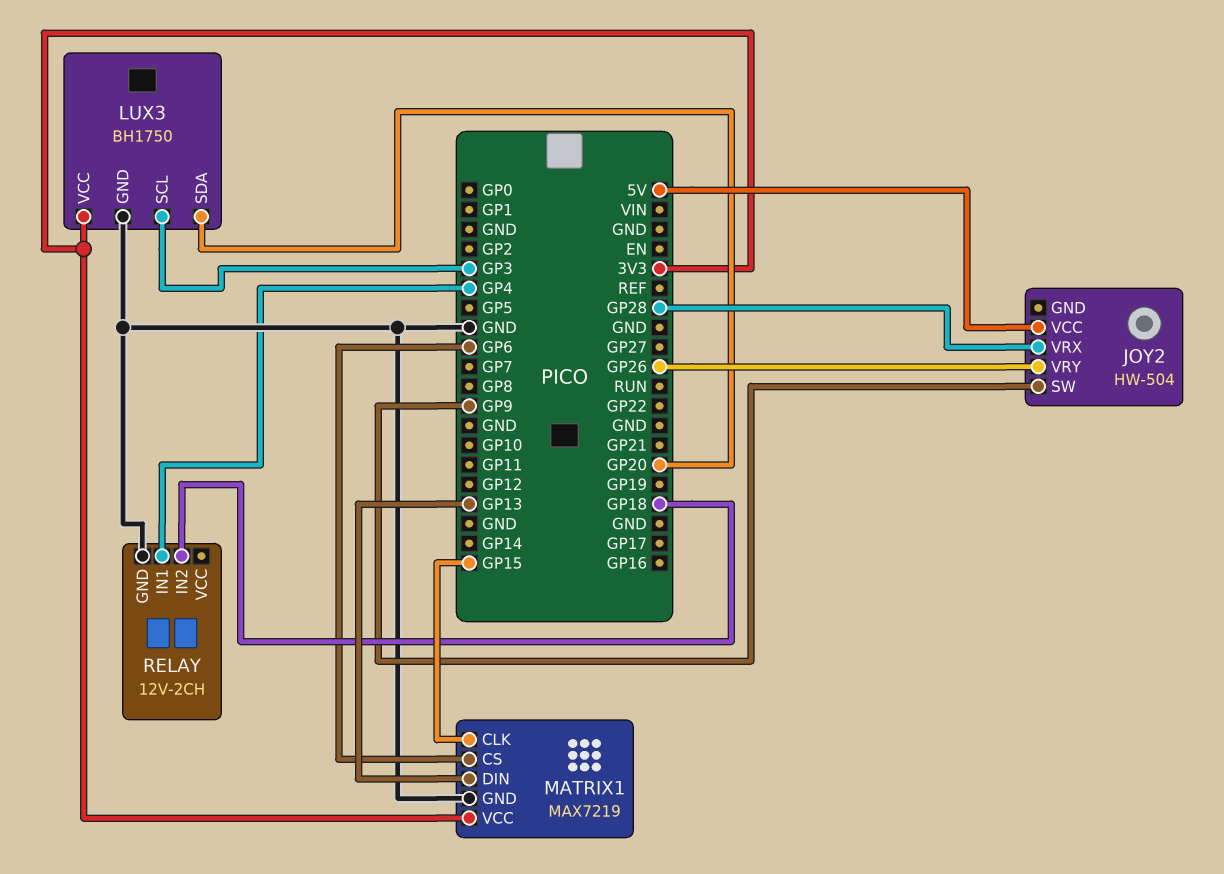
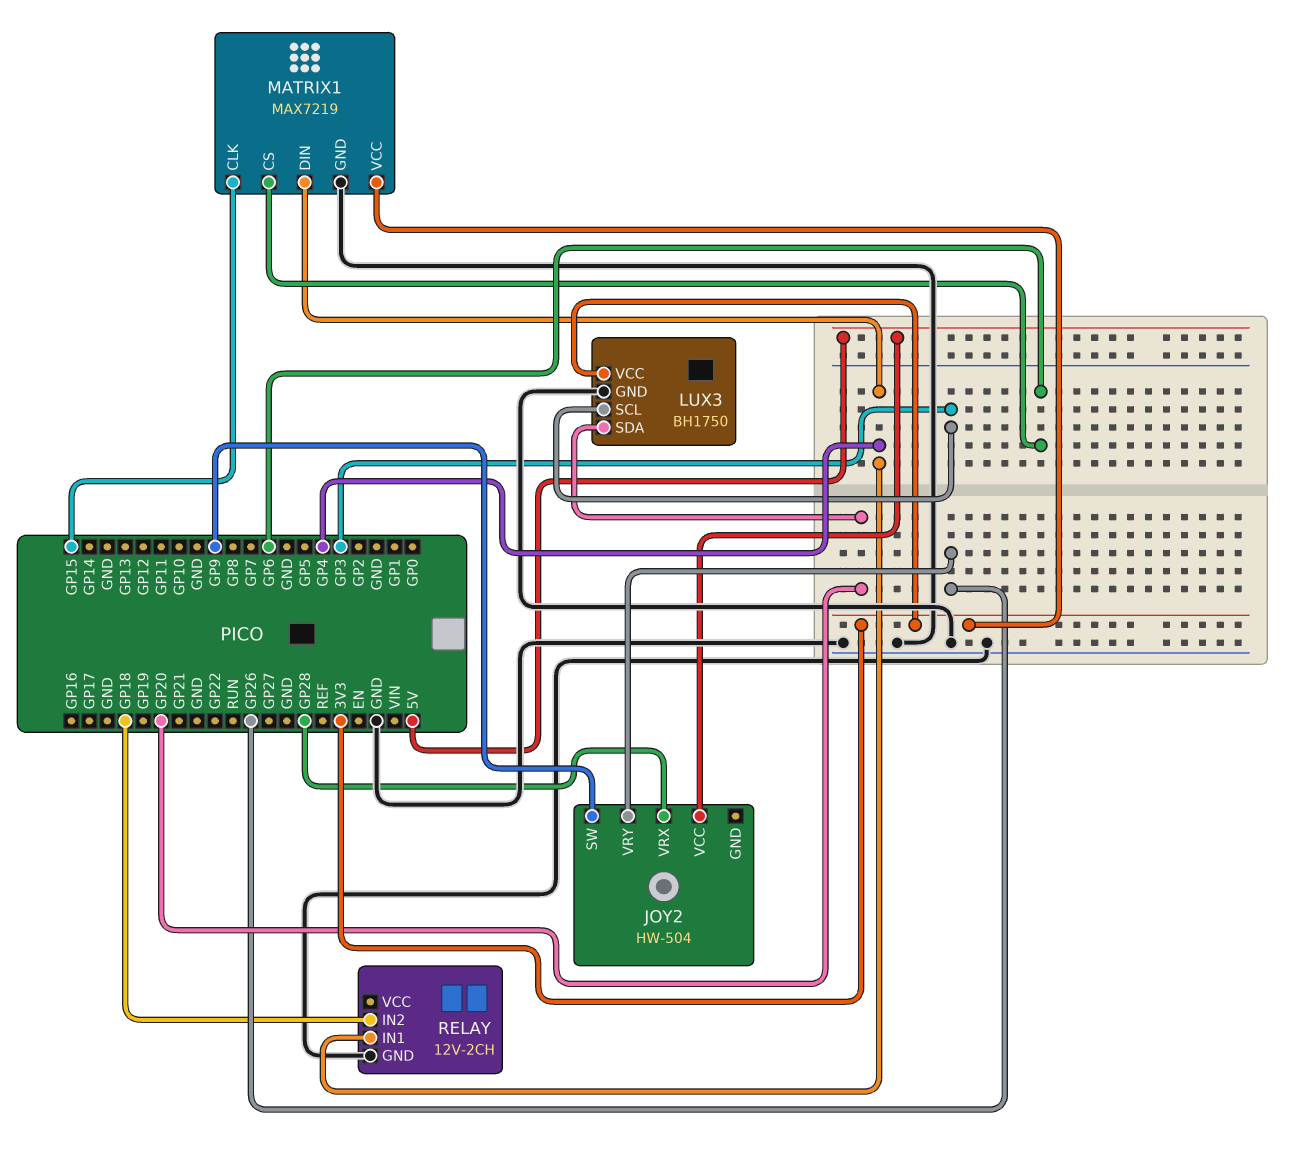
MATRIX1 pin DIN: GP13 -> GP4

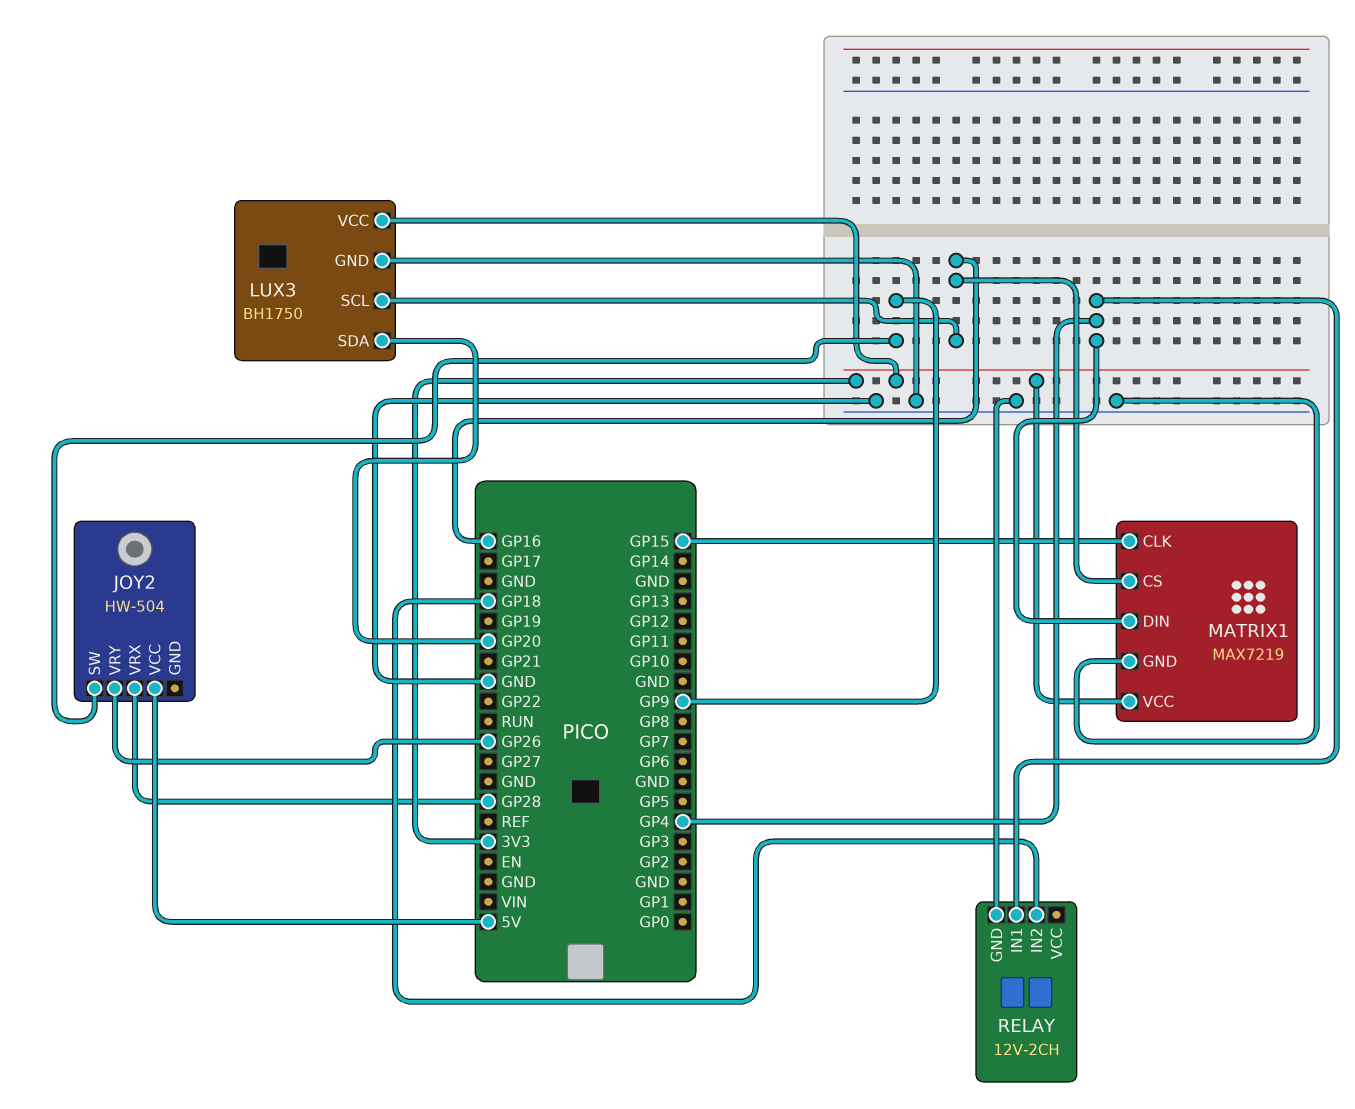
LUX3 pin SCL: GP3 -> GP16
MATRIX1 pin CS: GP6 -> GP16

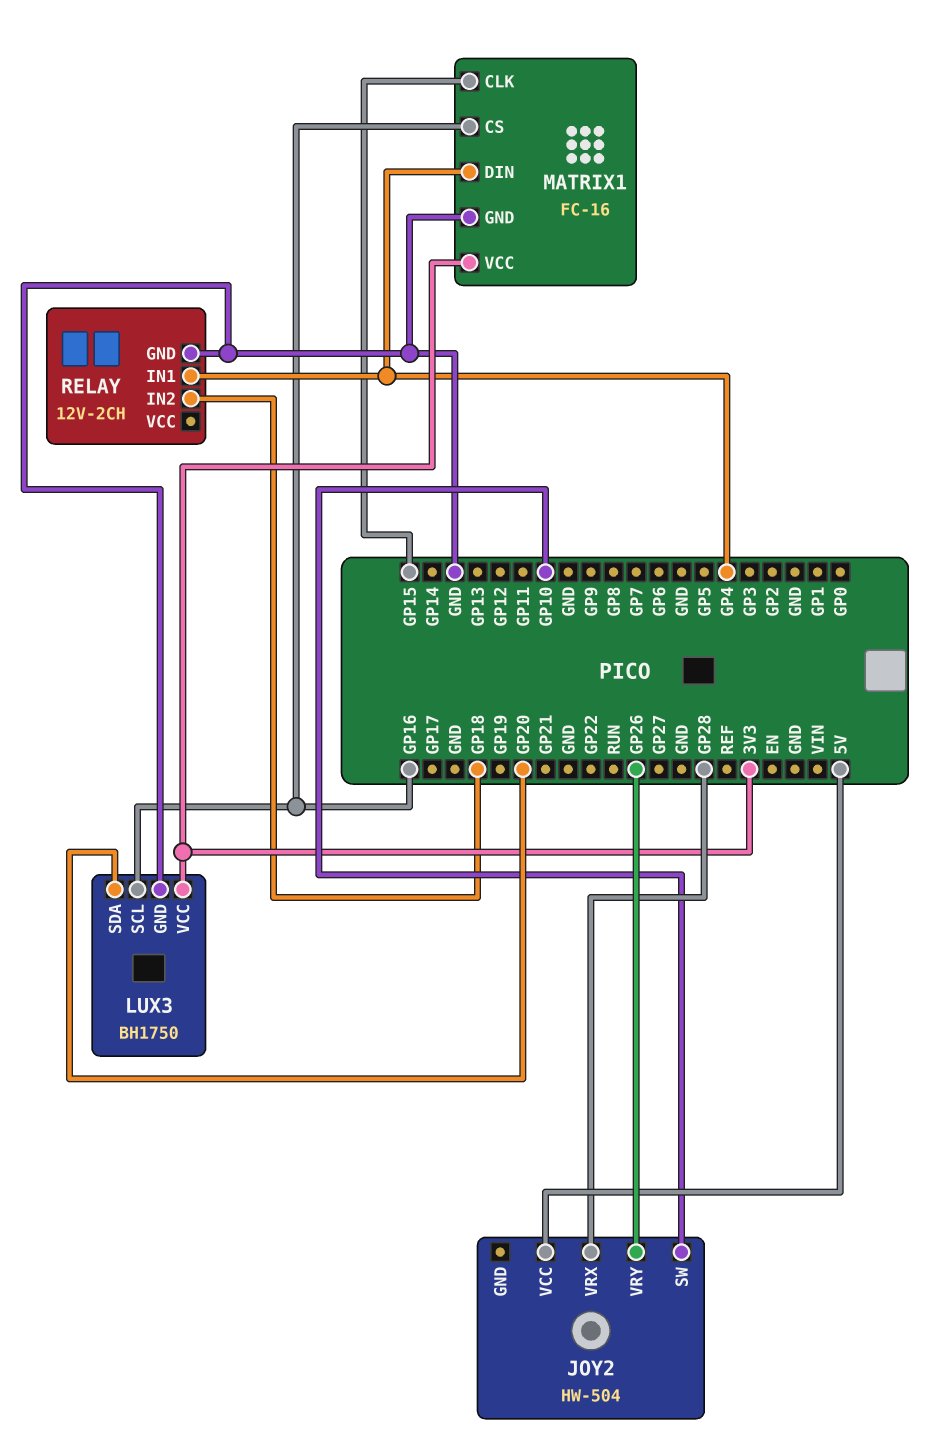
JOY2 pin SW: GP9 -> GP10
MATRIX1: MAX7219 -> FC-16

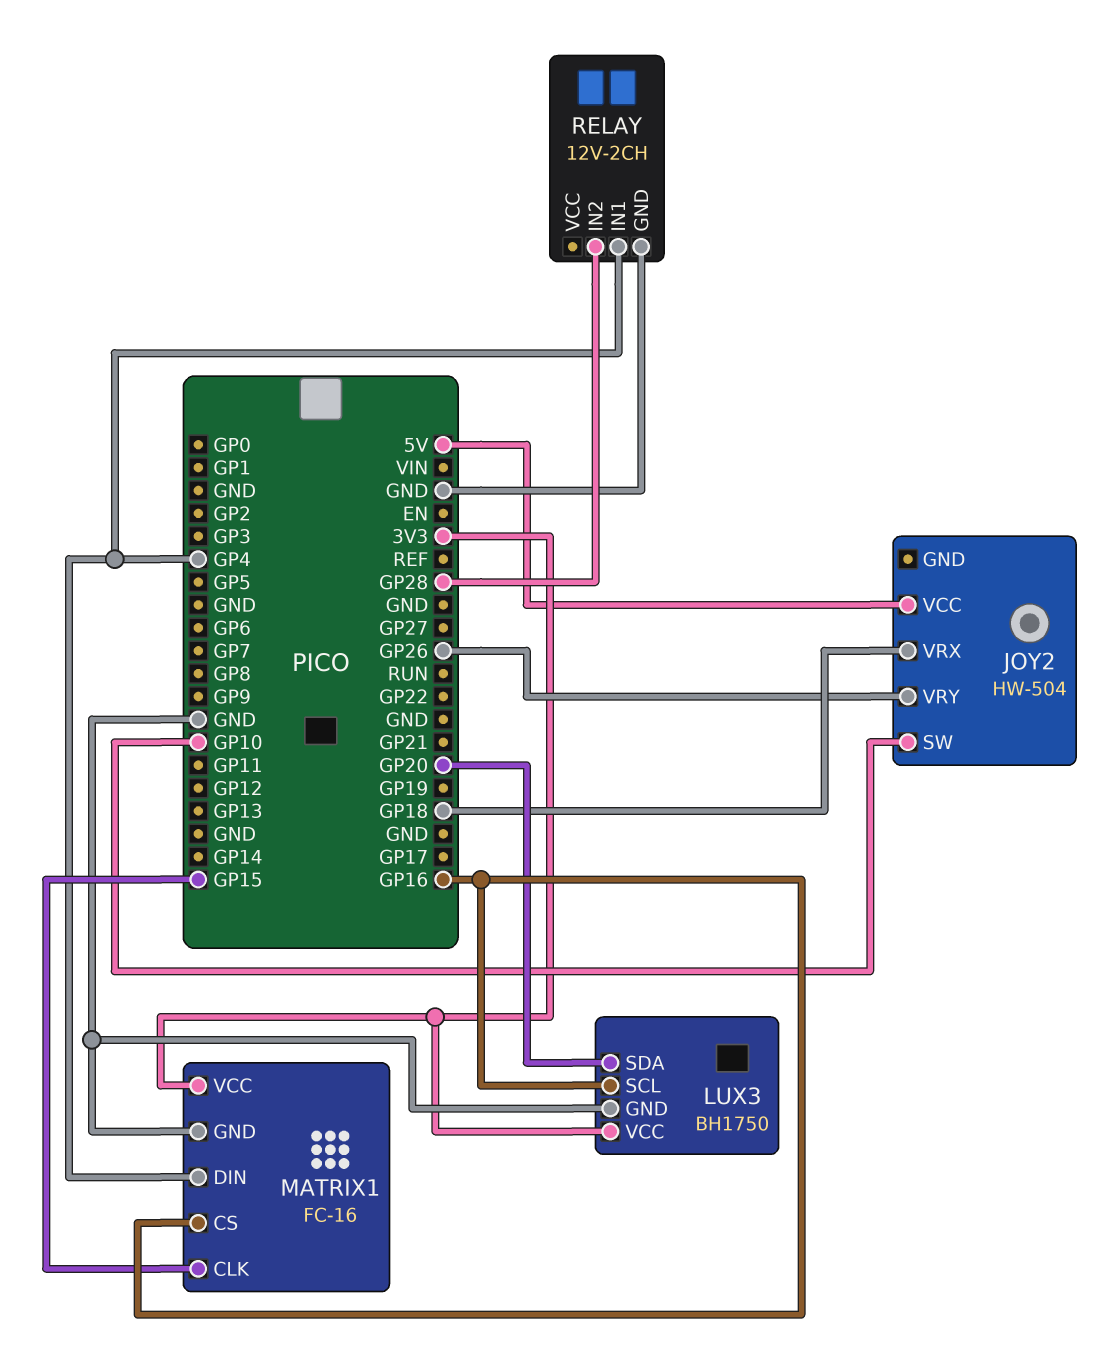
JOY2 pin VRX: GP28 -> GP18
RELAY pin IN2: GP18 -> GP28

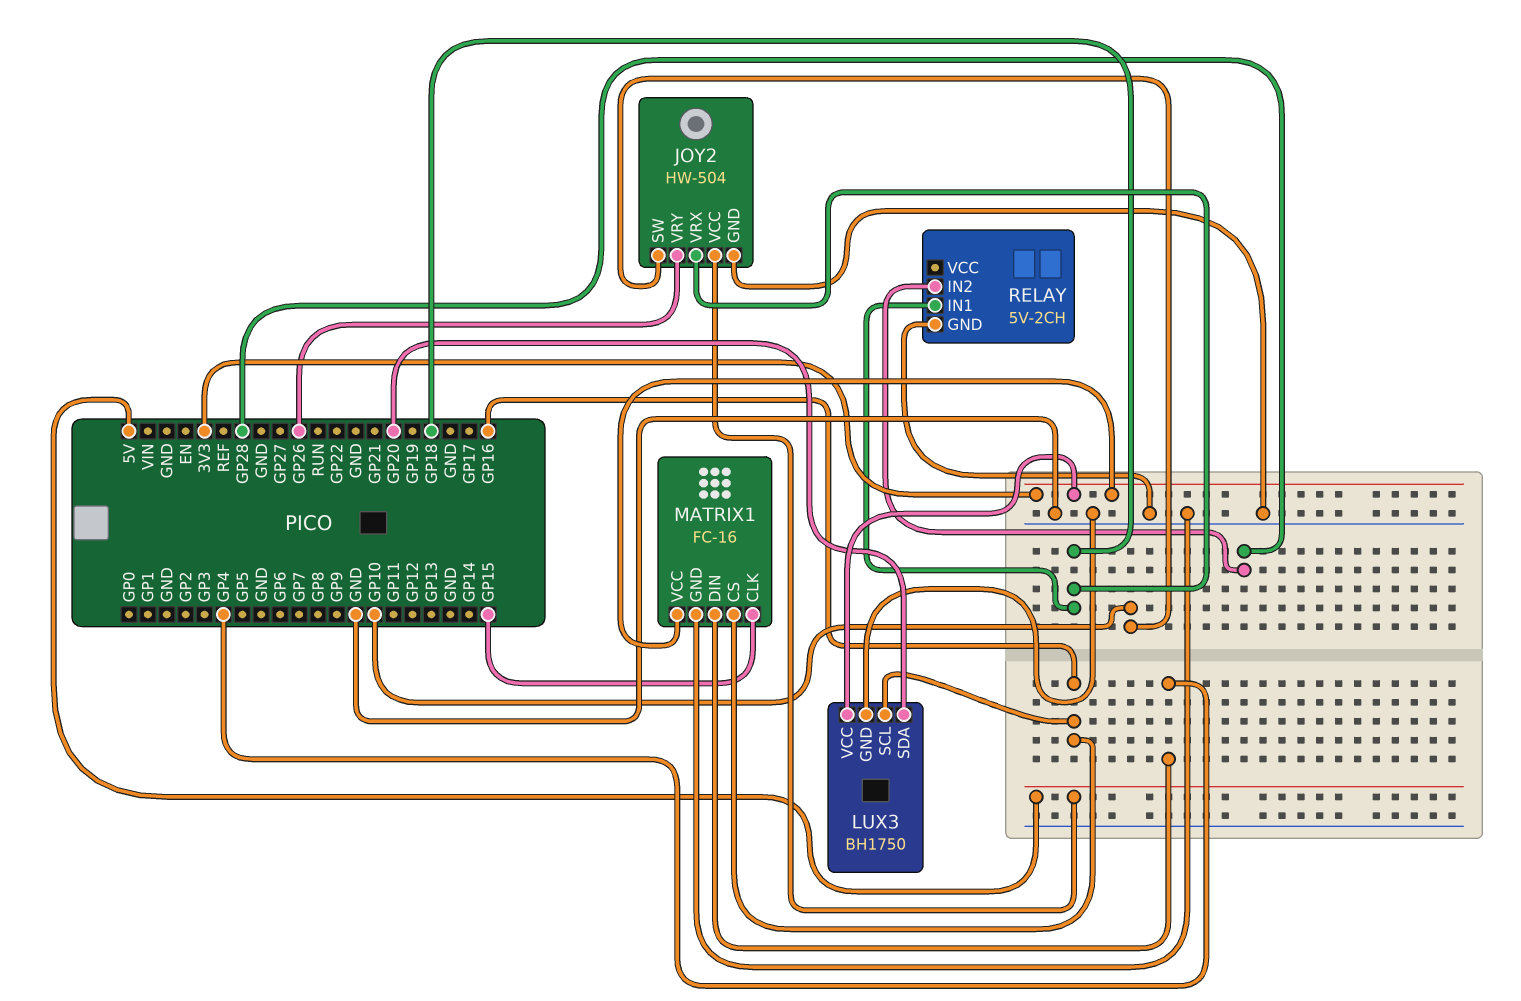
JOY2 pin GND: none -> GND
RELAY: 12V-2CH -> 5V-2CH
RELAY pin IN1: GP4 -> GP18

